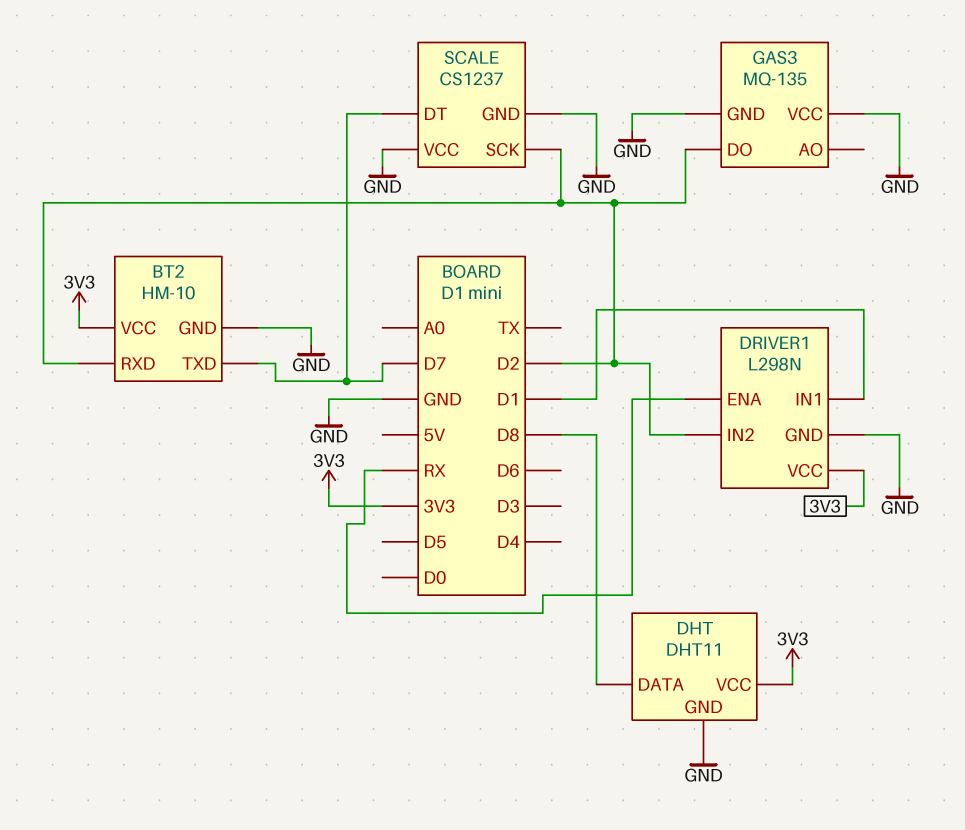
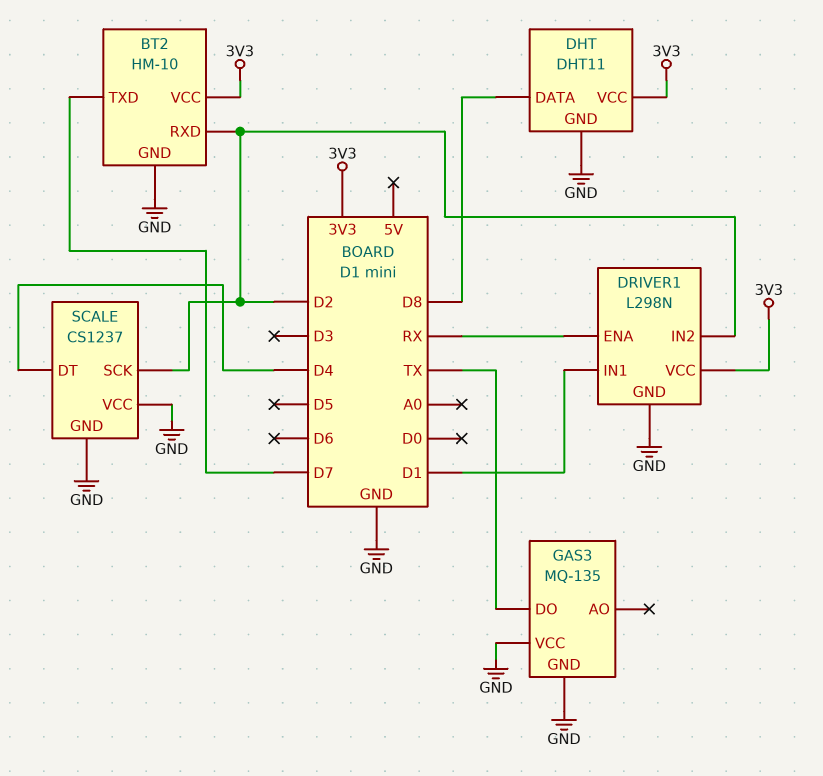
GAS3 pin DO: D2 -> TX
SCALE pin DT: D7 -> D4

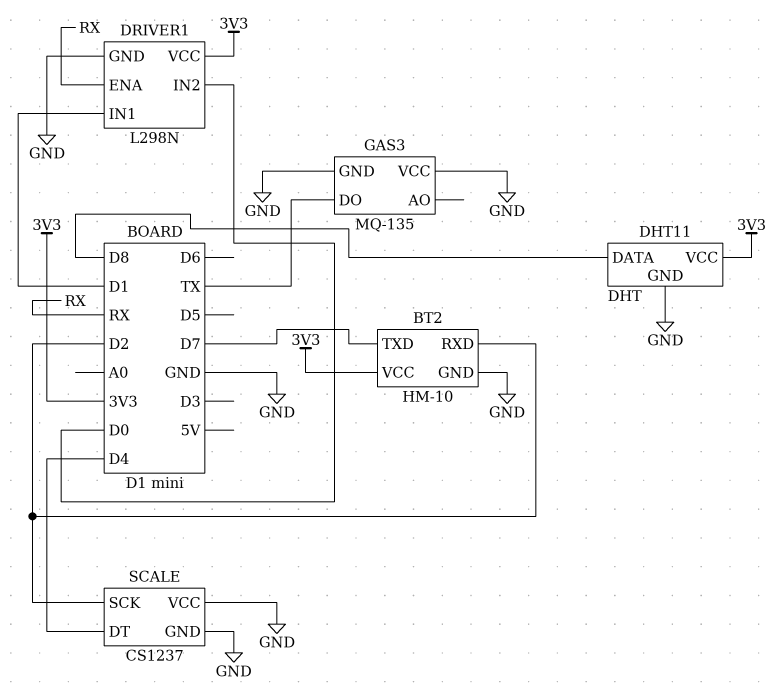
DRIVER1 pin IN2: D2 -> D0

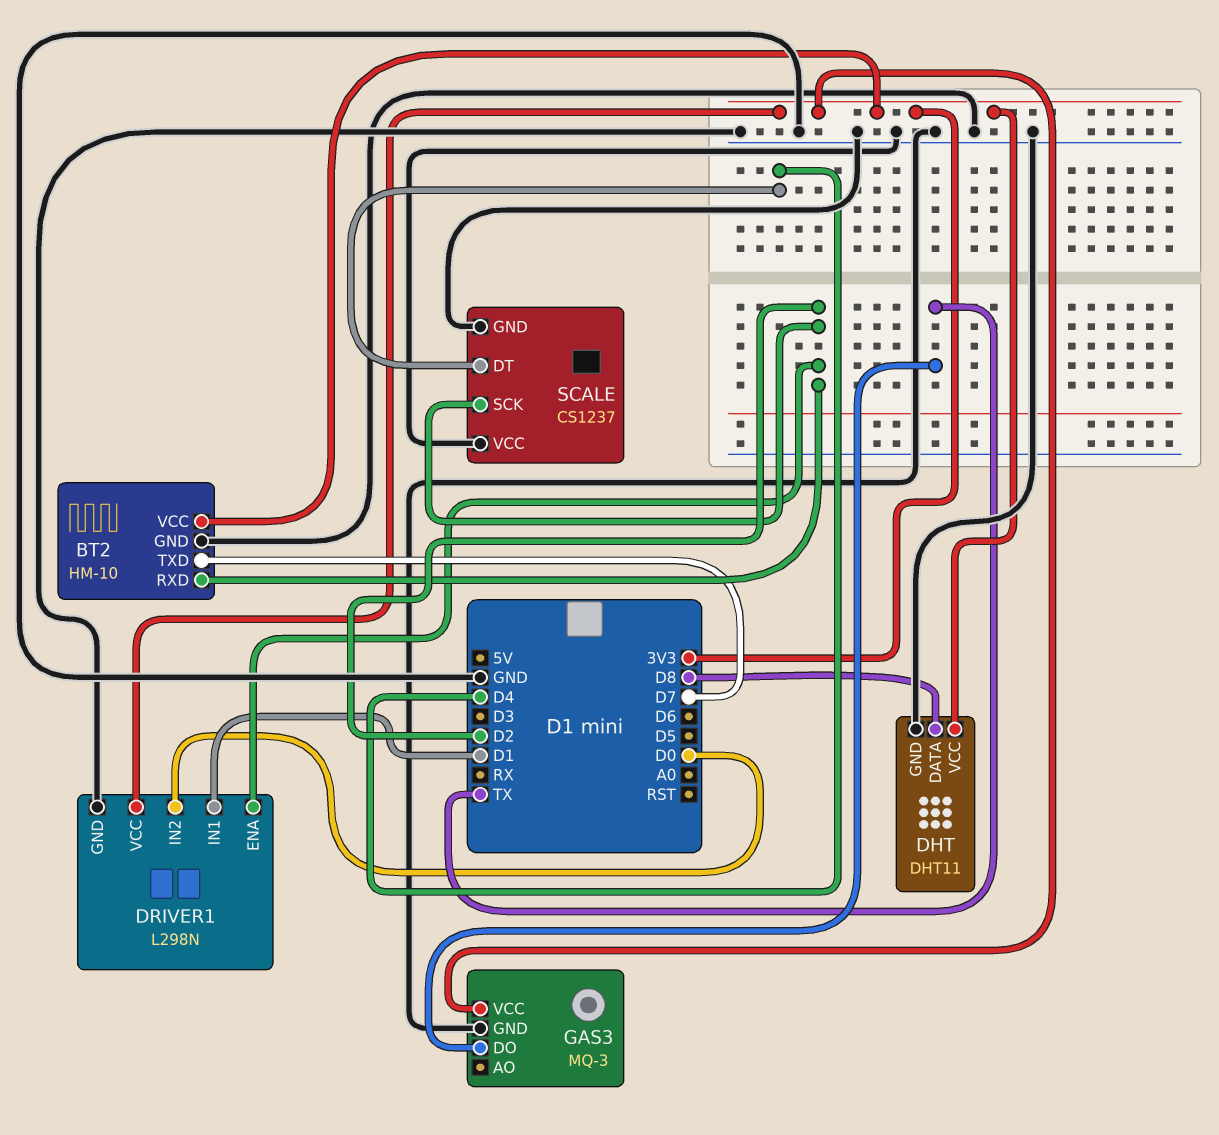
DRIVER1 pin ENA: RX -> D2
GAS3: MQ-135 -> MQ-3
GAS3 pin VCC: GND -> 3V3

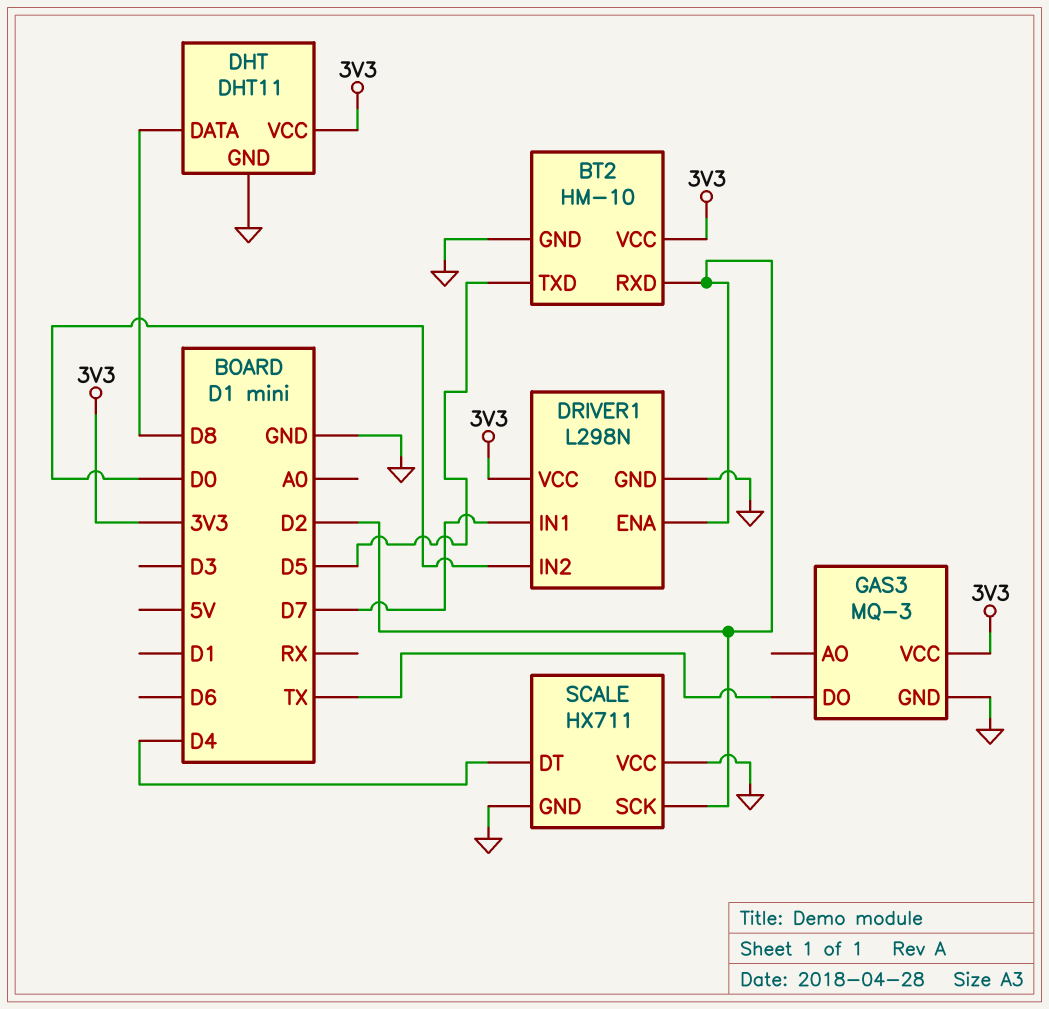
BT2 pin TXD: D7 -> D5
DRIVER1 pin IN1: D1 -> D7
SCALE: CS1237 -> HX711

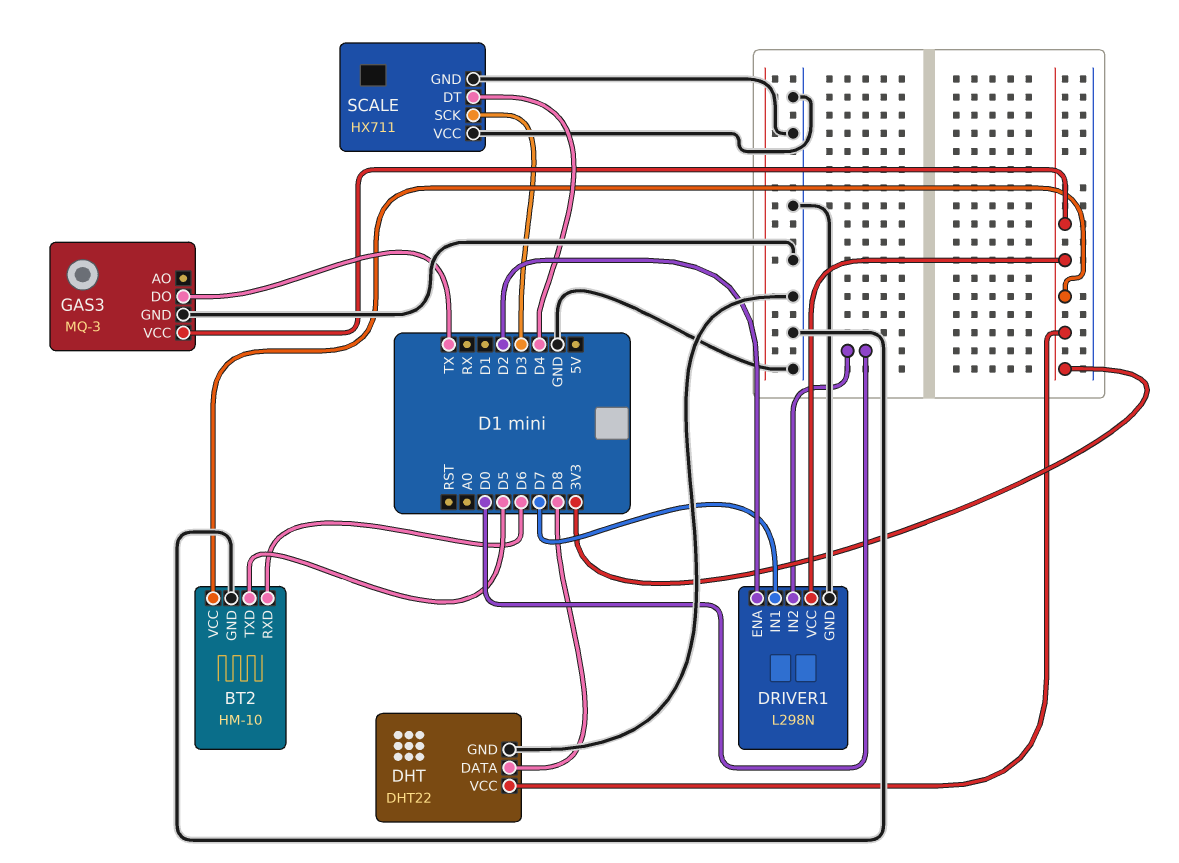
BT2 pin RXD: D2 -> D6
DHT: DHT11 -> DHT22
SCALE pin SCK: D2 -> D3

